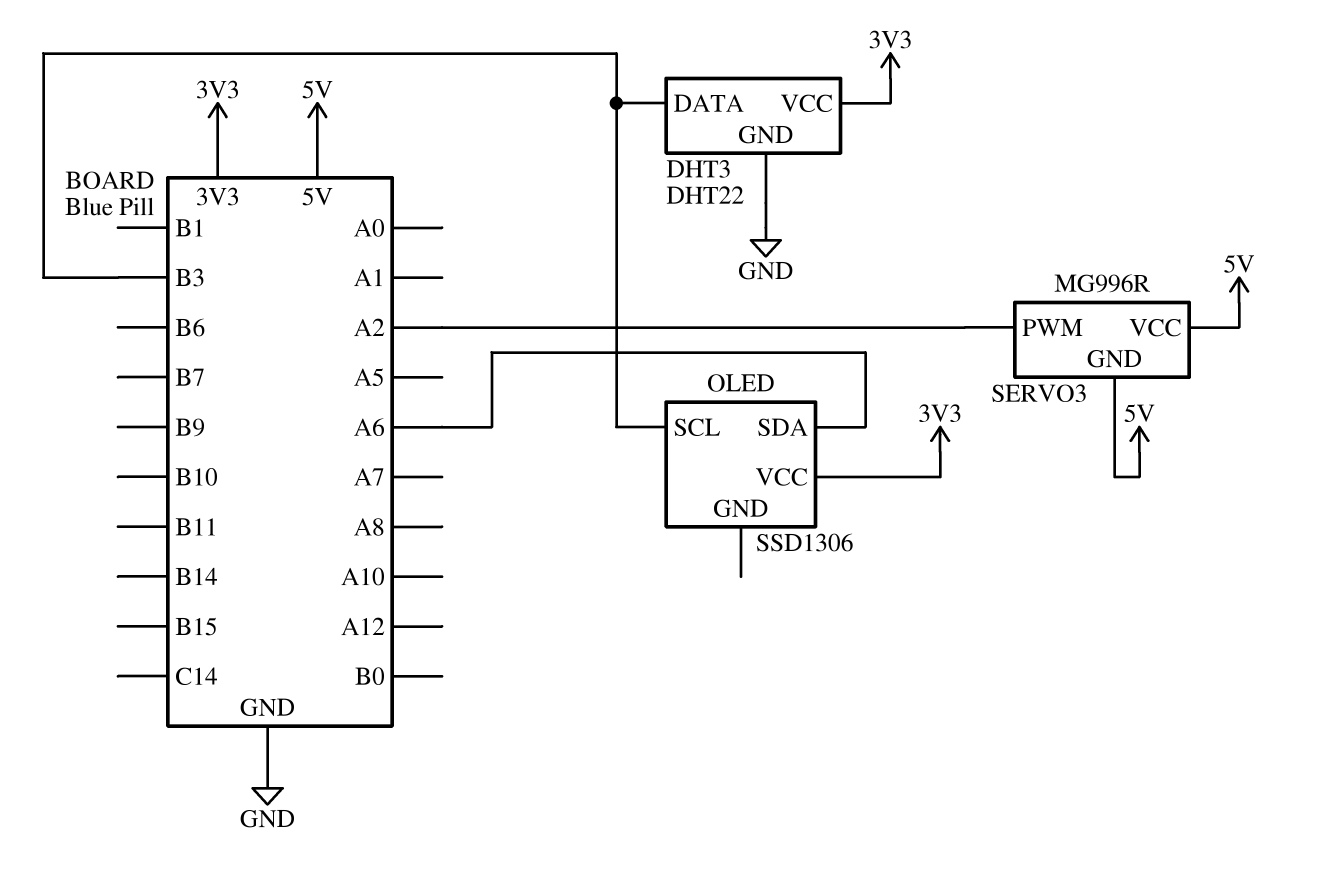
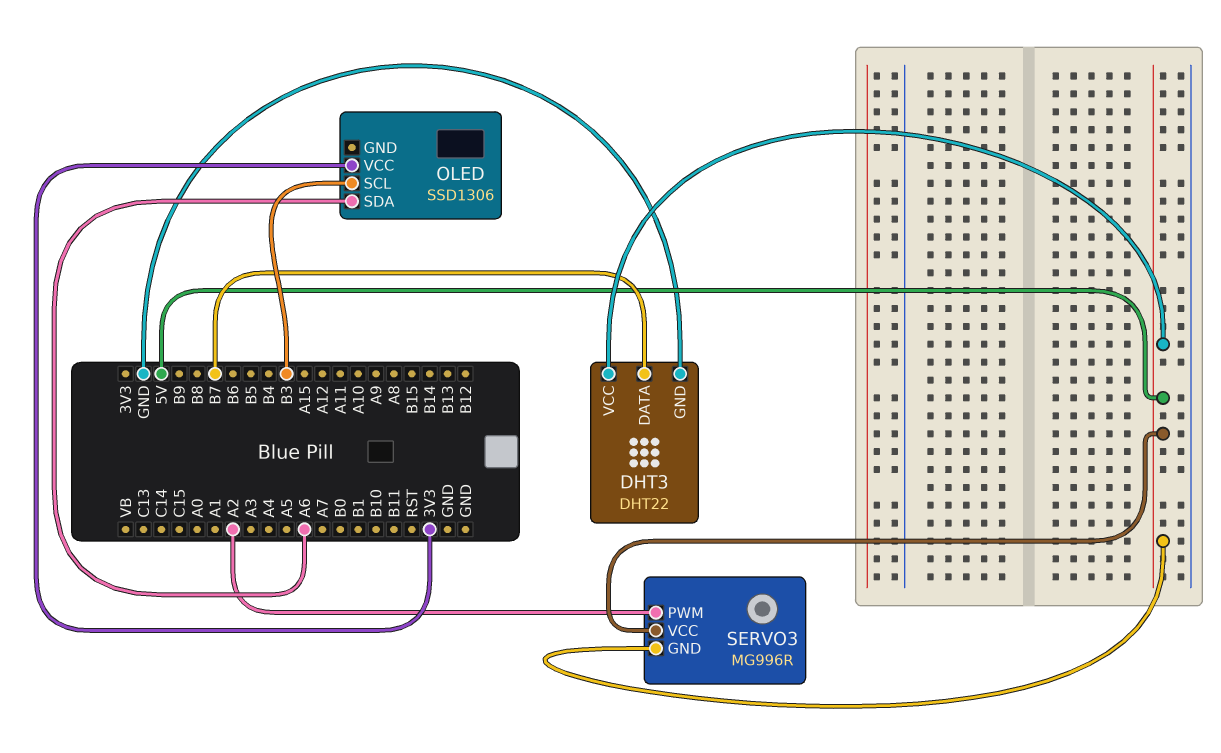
DHT3 pin DATA: B3 -> B7
DHT3 pin VCC: 3V3 -> 5V

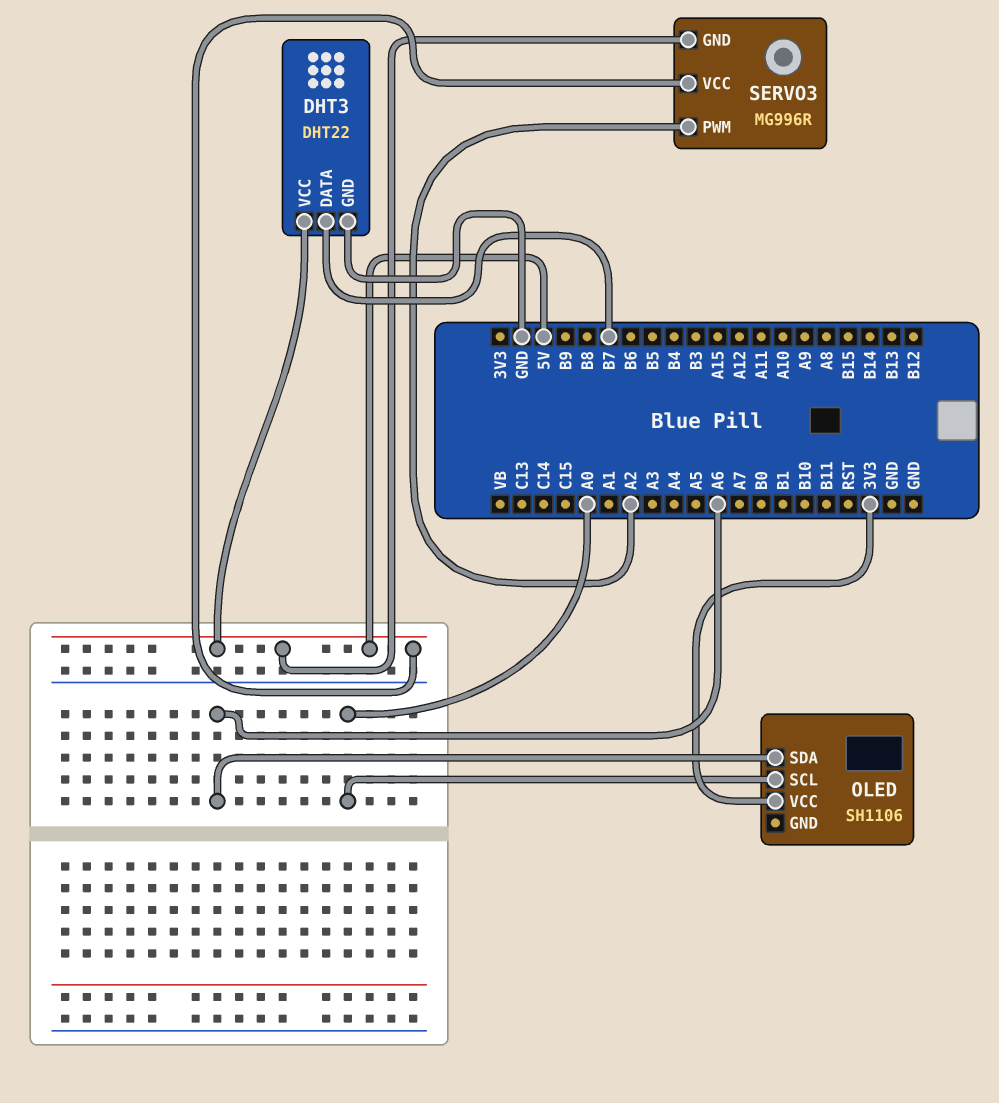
OLED: SSD1306 -> SH1106
OLED pin SCL: B3 -> A0

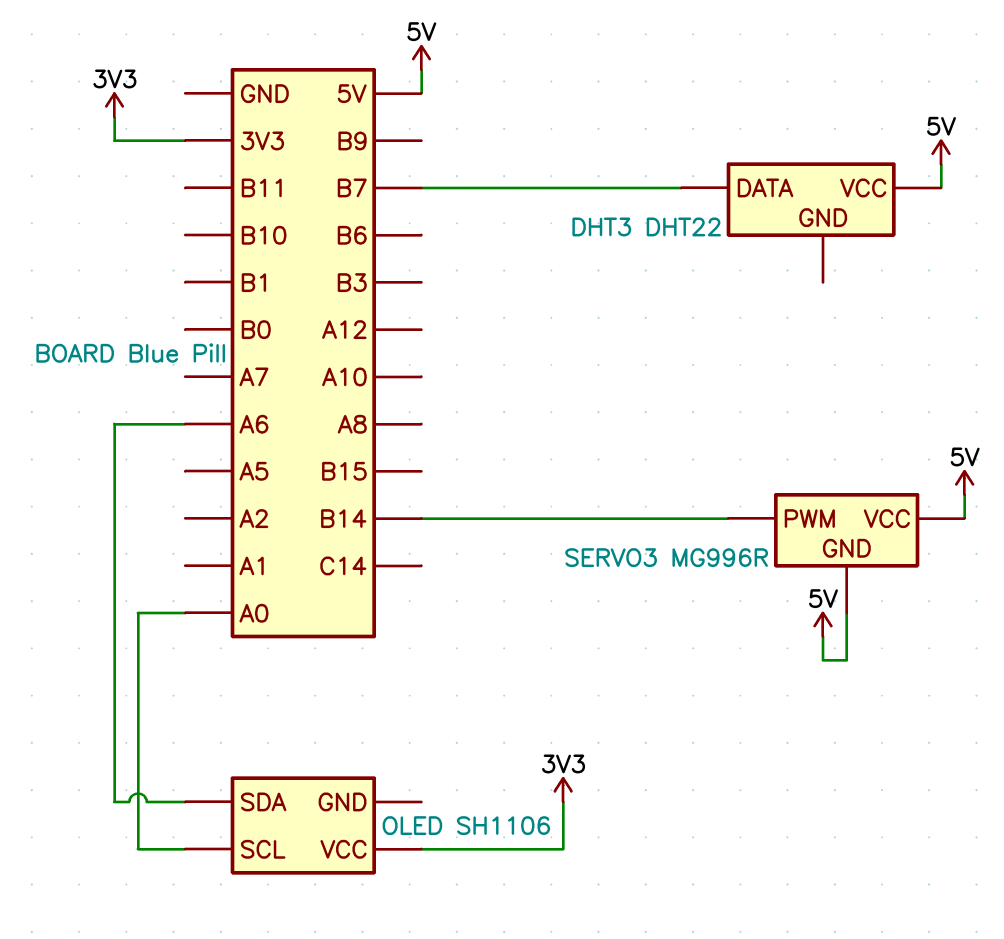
DHT3 pin GND: GND -> none
SERVO3 pin PWM: A2 -> B14

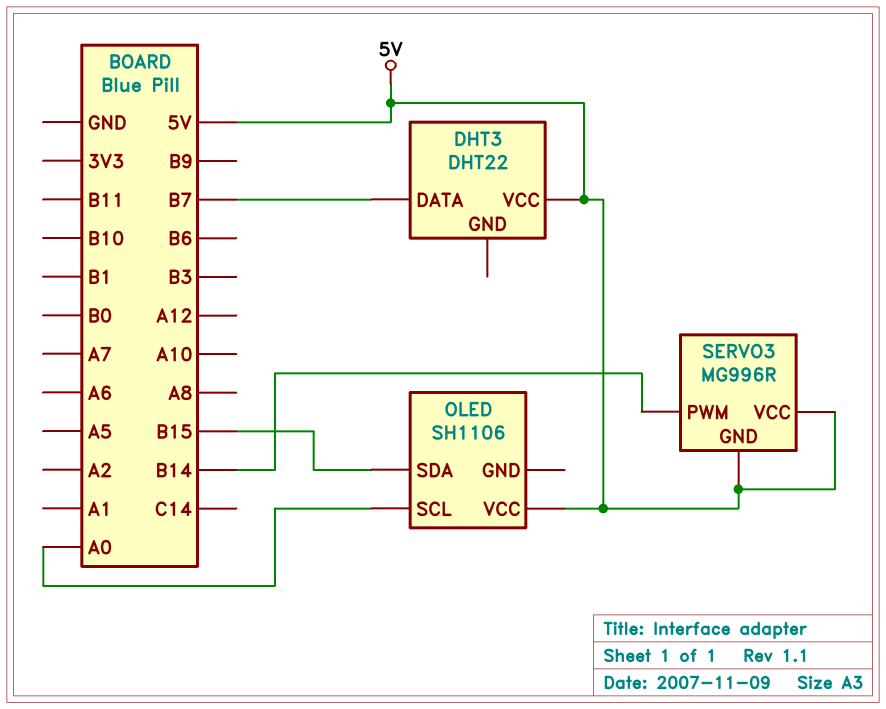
OLED pin SDA: A6 -> B15
OLED pin VCC: 3V3 -> 5V

